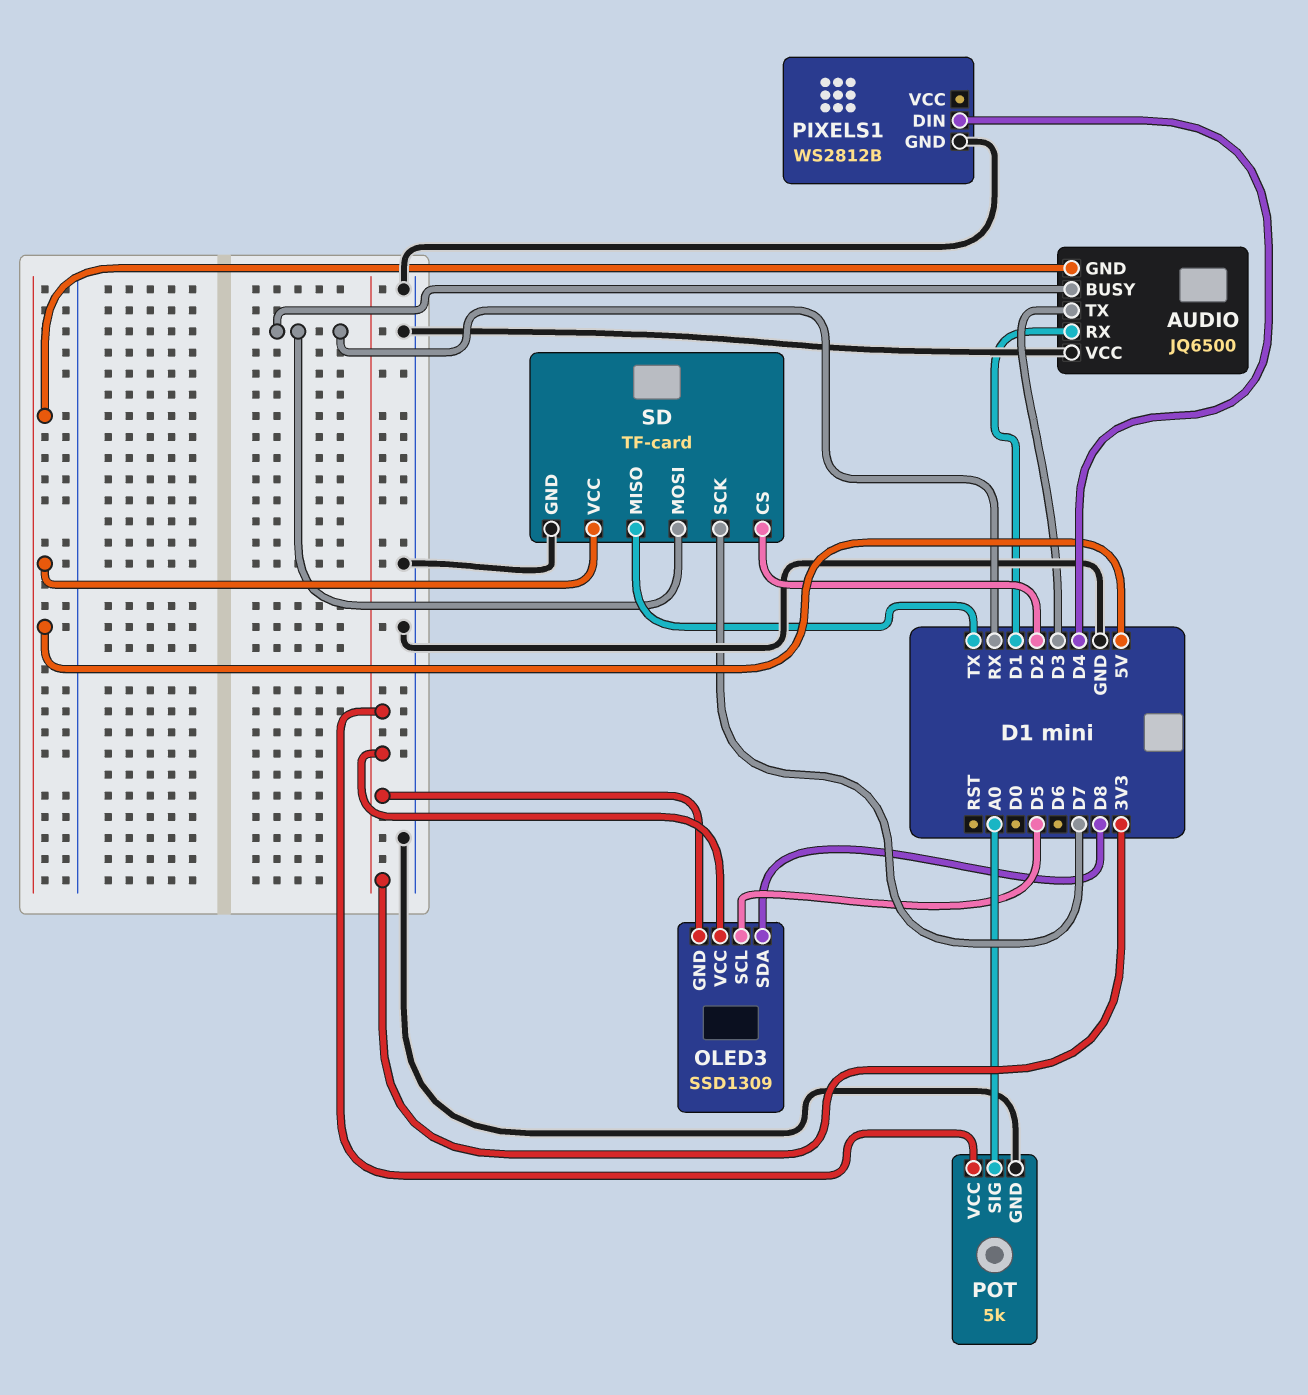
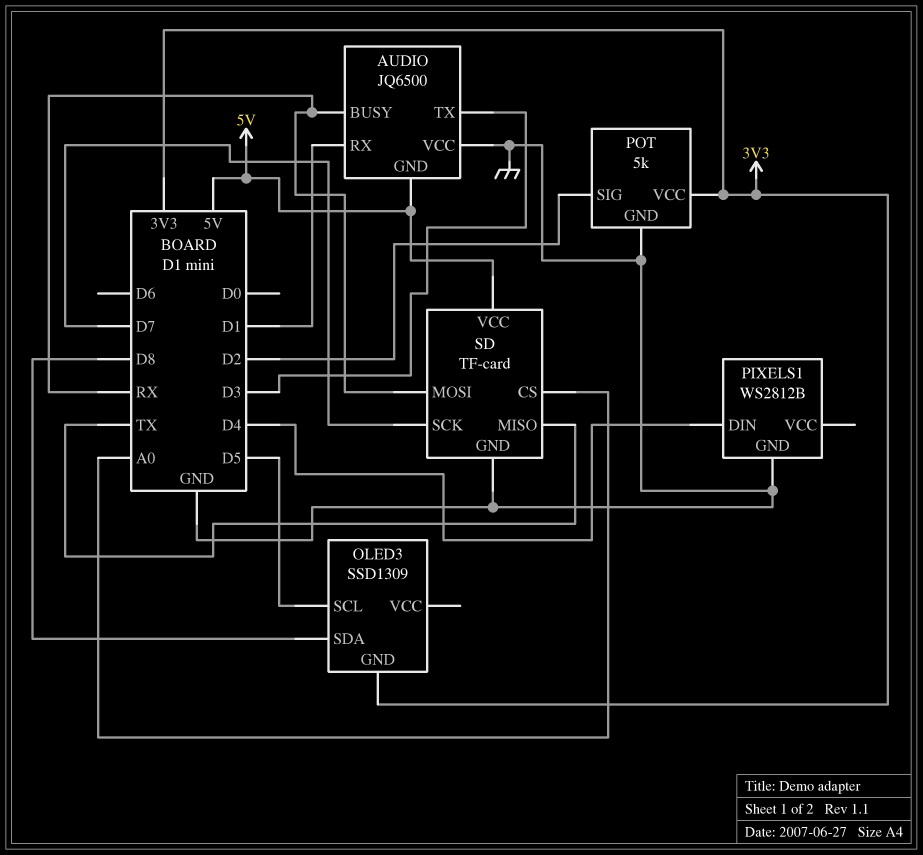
OLED3 pin VCC: 3V3 -> none
POT pin SIG: A0 -> D2
SD pin CS: D2 -> A0

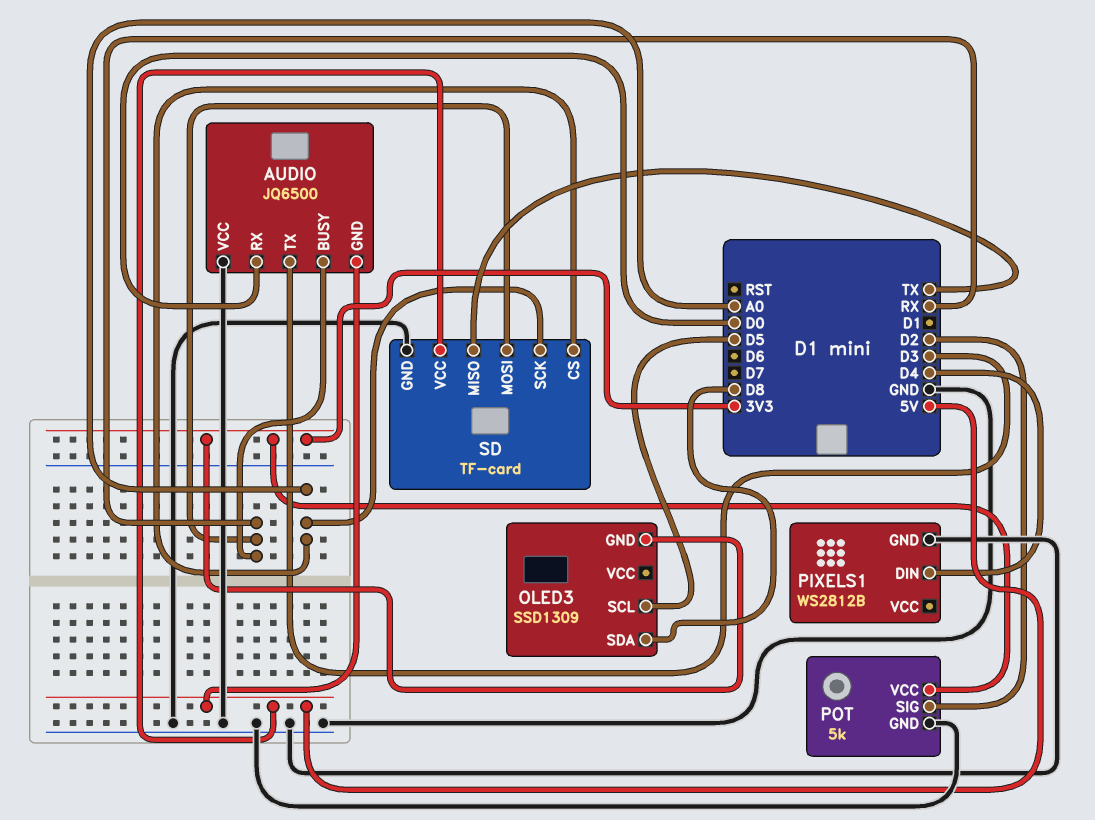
AUDIO pin RX: D1 -> D0
SD pin SCK: D7 -> A0

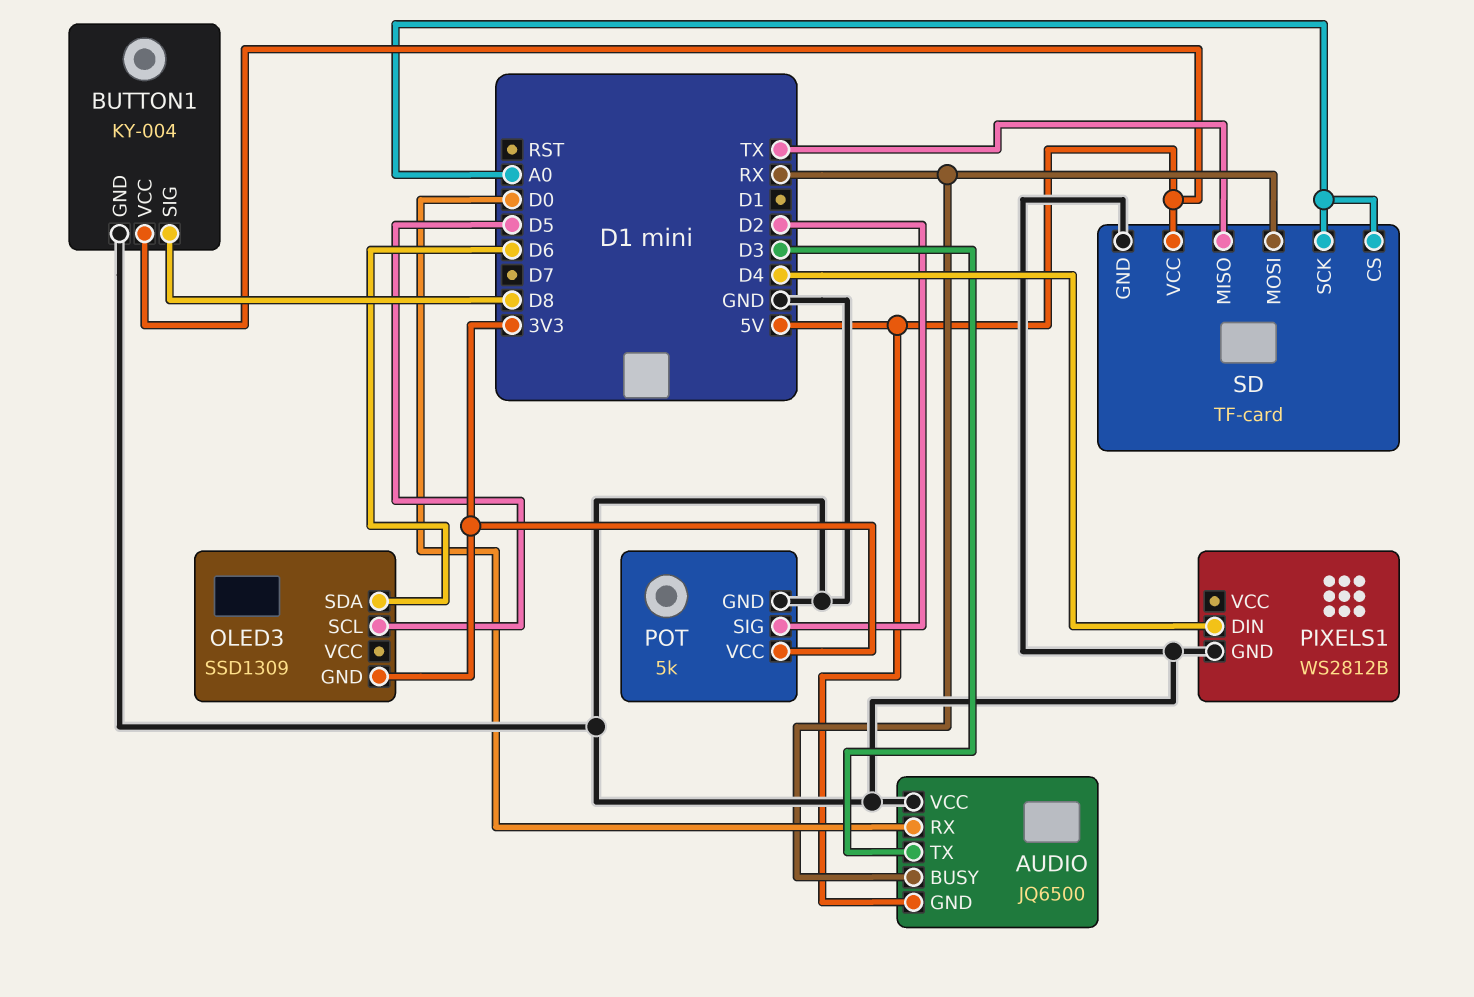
BUTTON1: none -> KY-004
BUTTON1 pin GND: none -> GND
BUTTON1 pin SIG: none -> D8
BUTTON1 pin VCC: none -> 5V
OLED3 pin SDA: D8 -> D6

